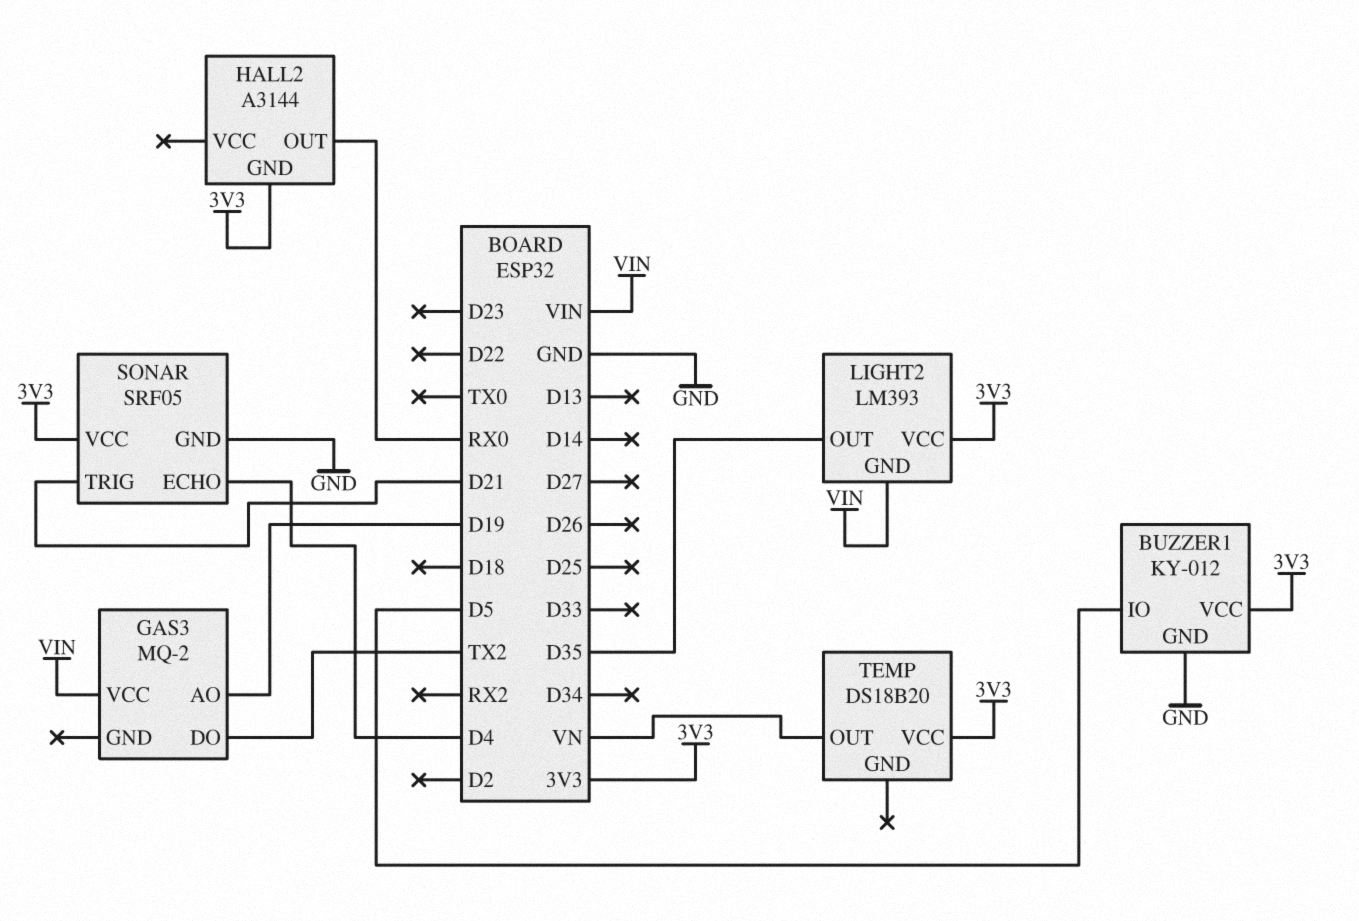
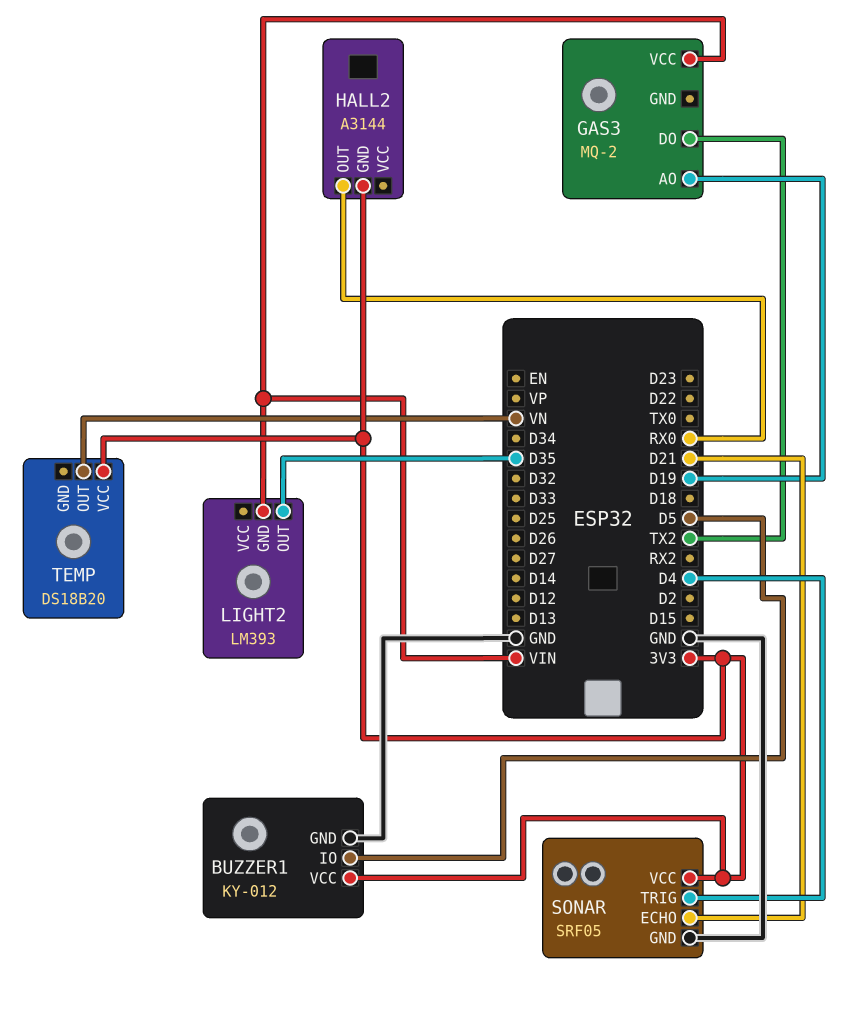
LIGHT2 pin VCC: 3V3 -> none
SONAR pin ECHO: D4 -> D21
SONAR pin TRIG: D21 -> D4

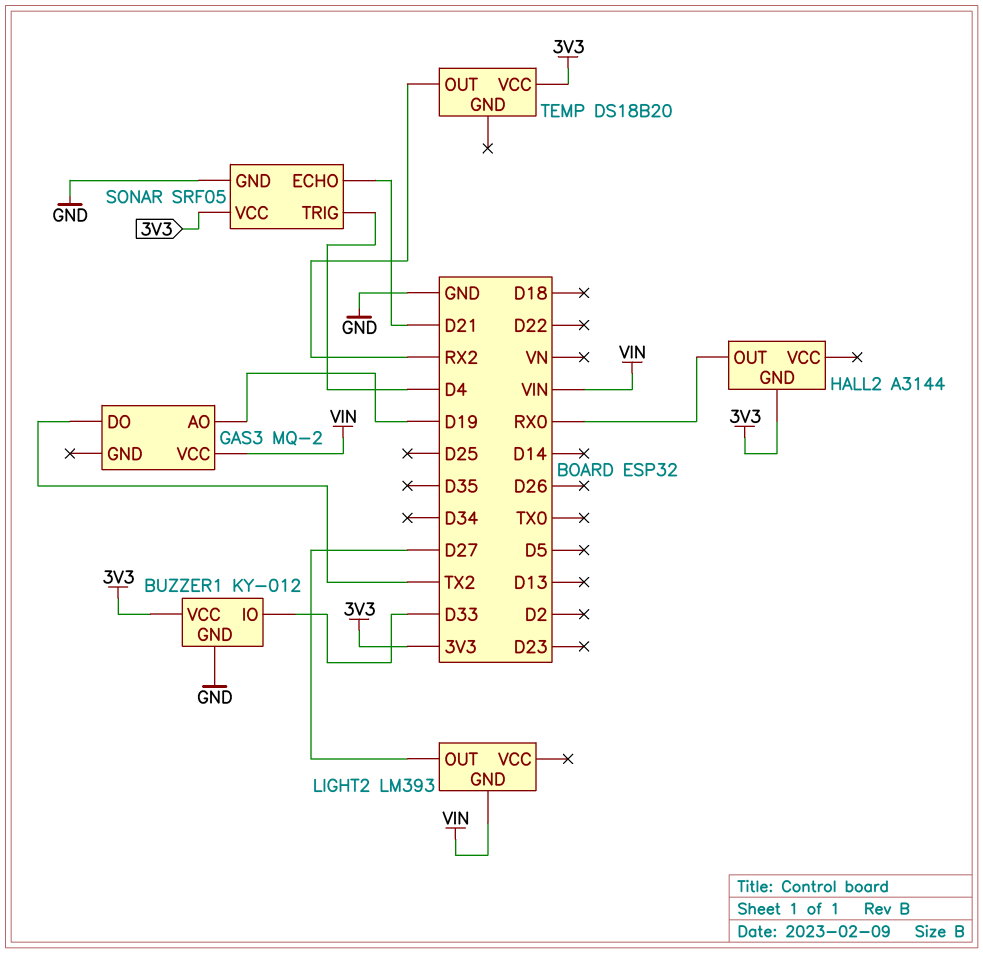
BUZZER1 pin IO: D5 -> D33
LIGHT2 pin OUT: D35 -> D27
TEMP pin OUT: VN -> RX2

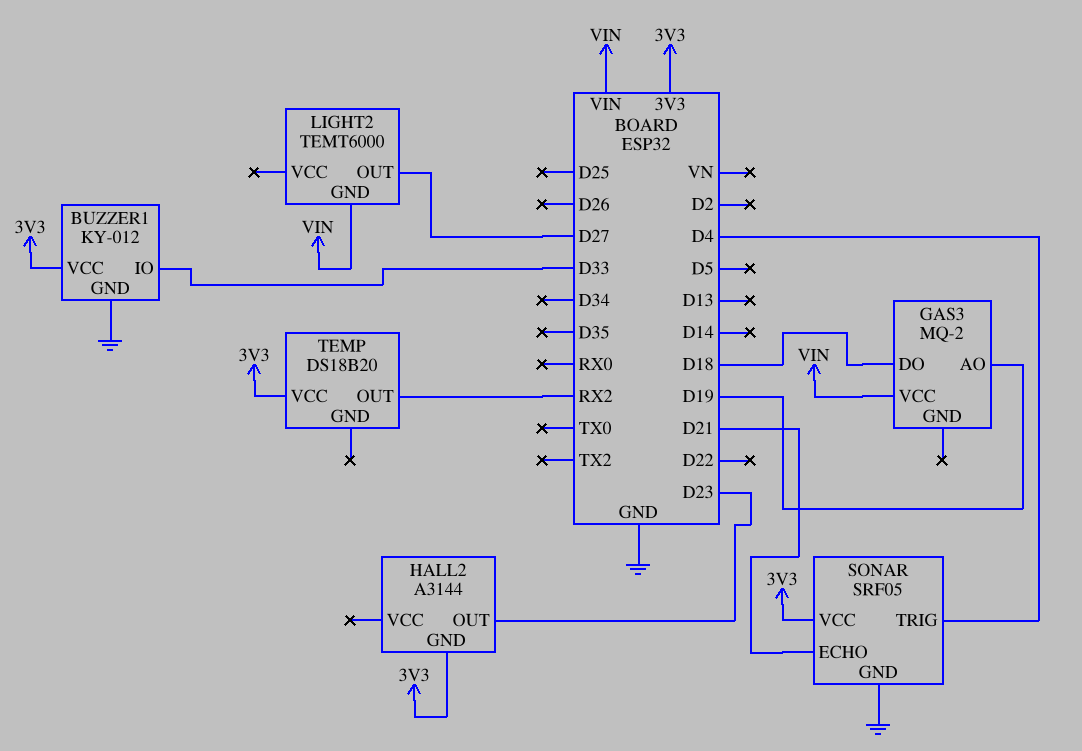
GAS3 pin DO: TX2 -> D18
HALL2 pin OUT: RX0 -> D23
LIGHT2: LM393 -> TEMT6000

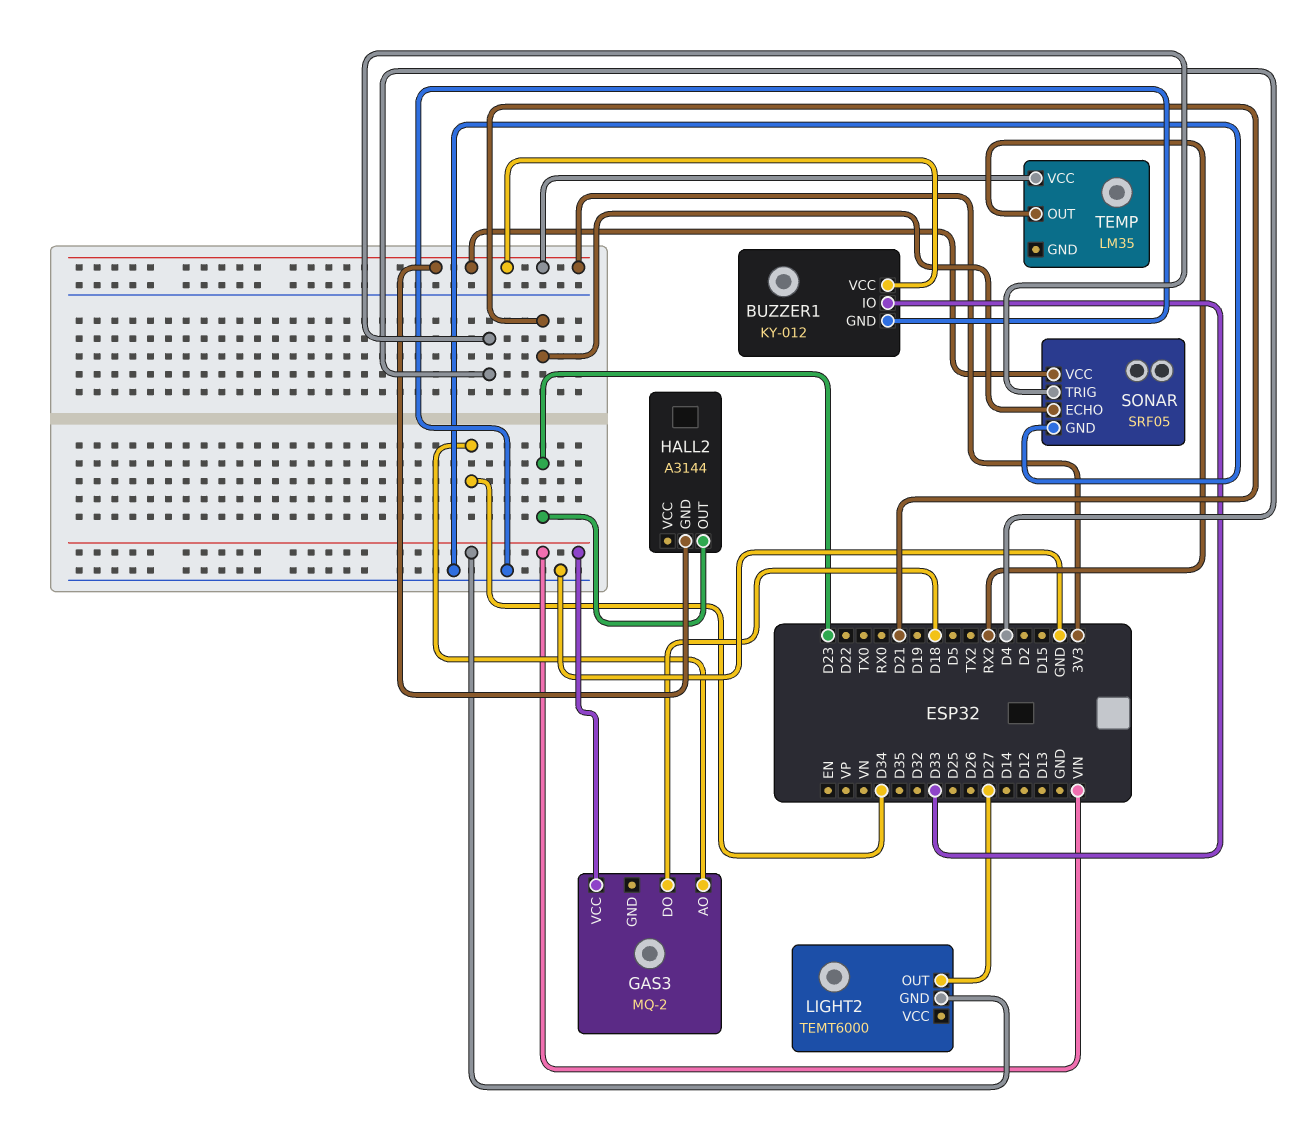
GAS3 pin AO: D19 -> D34
TEMP: DS18B20 -> LM35

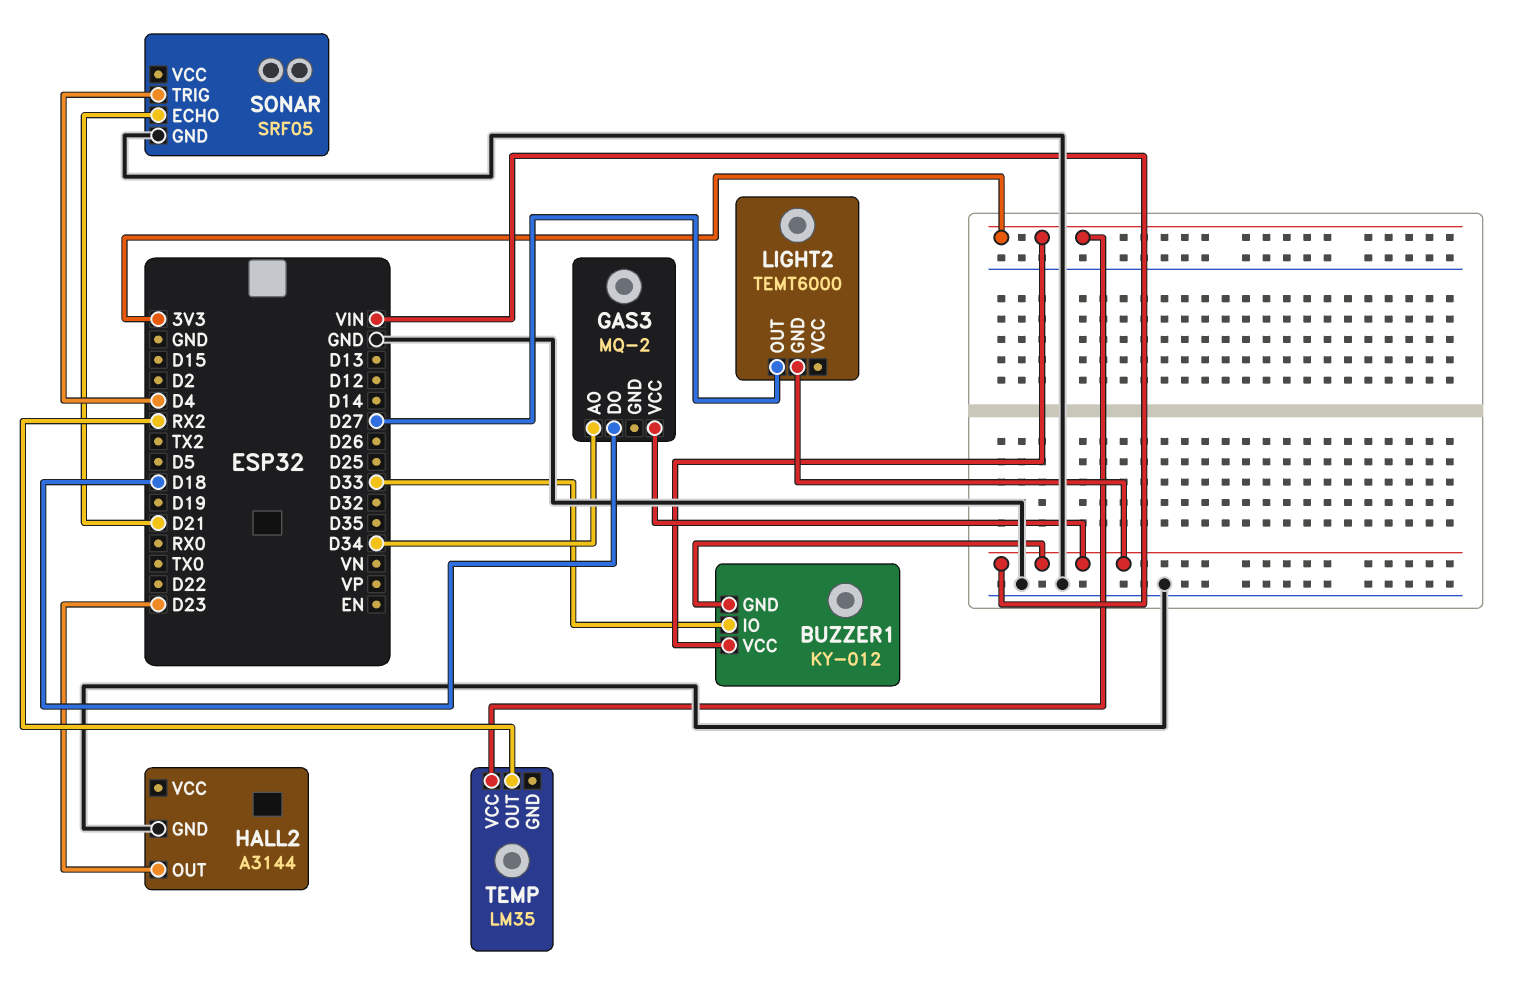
BUZZER1 pin GND: GND -> VIN
HALL2 pin GND: 3V3 -> GND
SONAR pin VCC: 3V3 -> none

